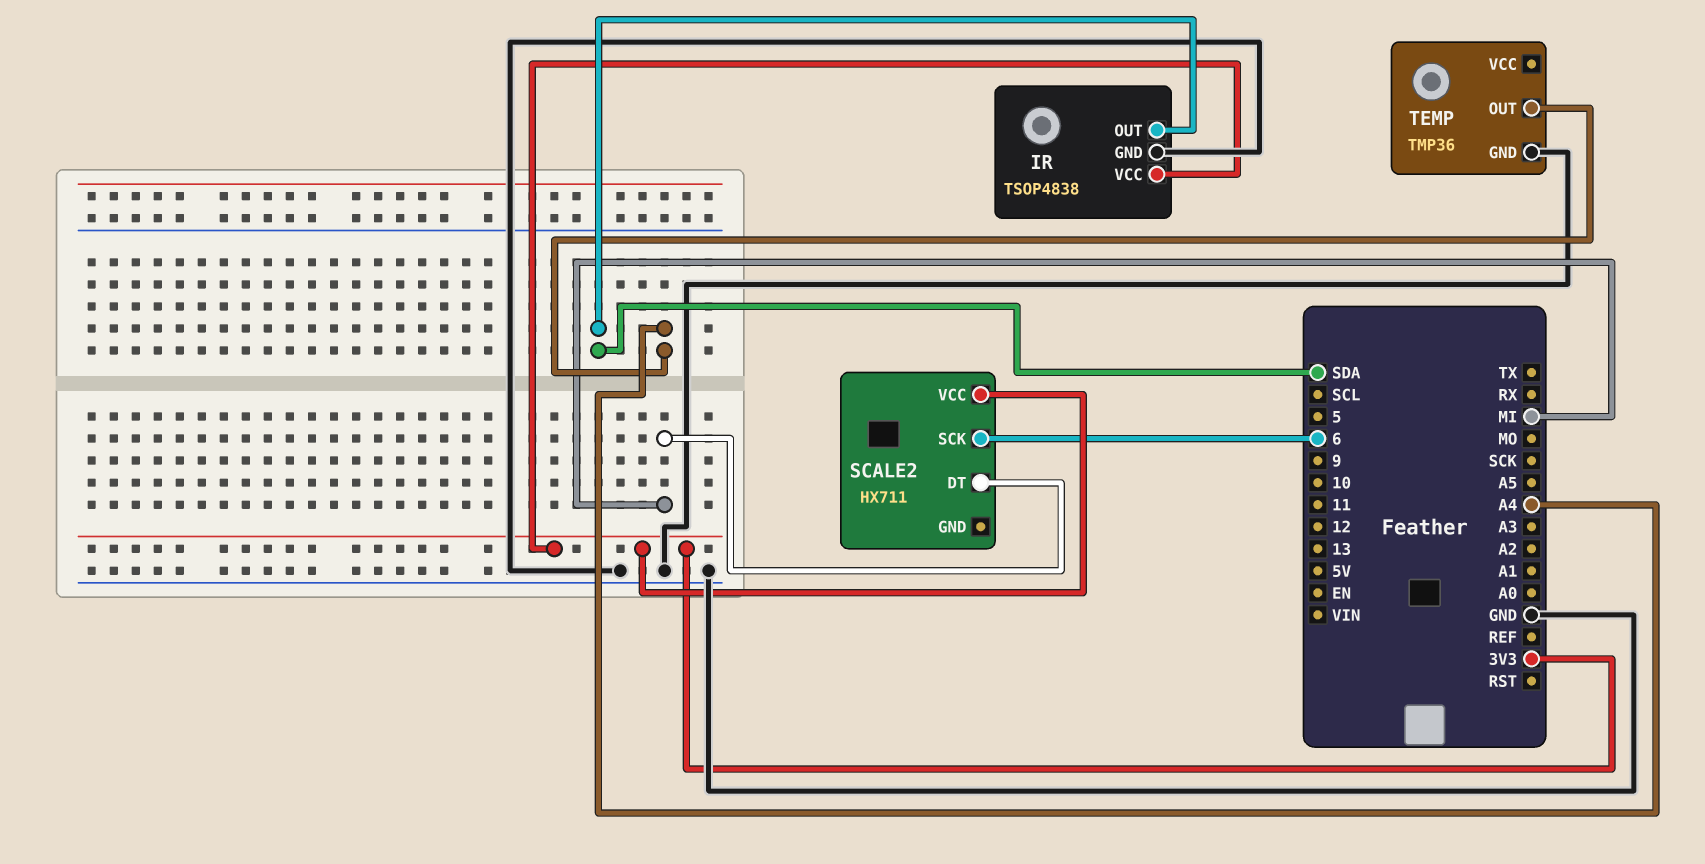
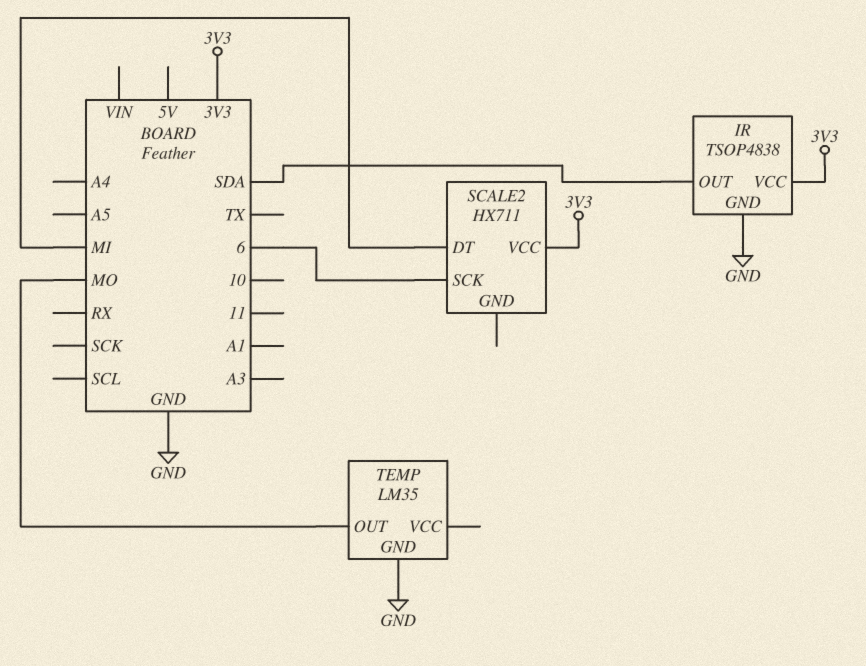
TEMP: TMP36 -> LM35
TEMP pin OUT: A4 -> MO

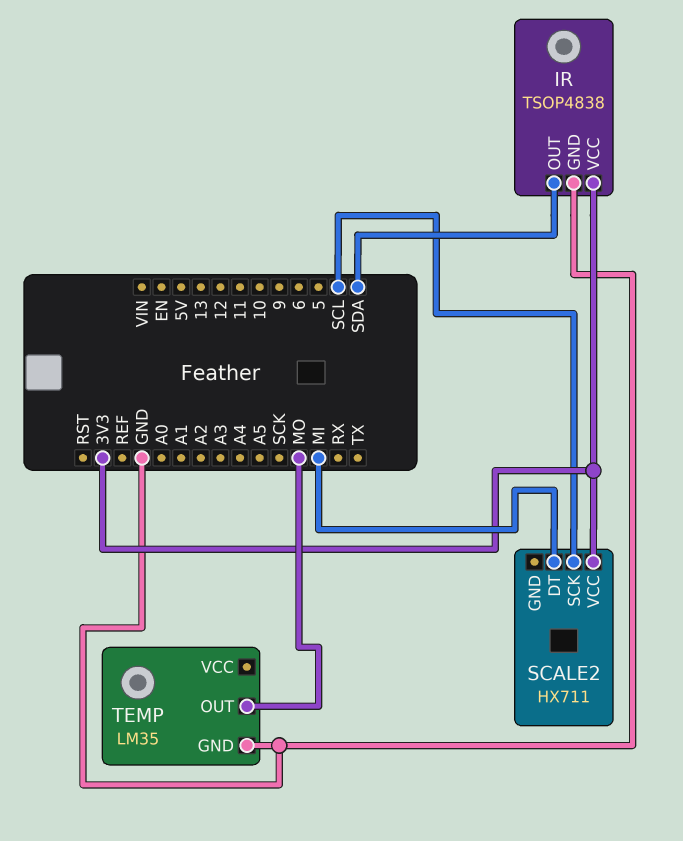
SCALE2 pin SCK: 6 -> SCL

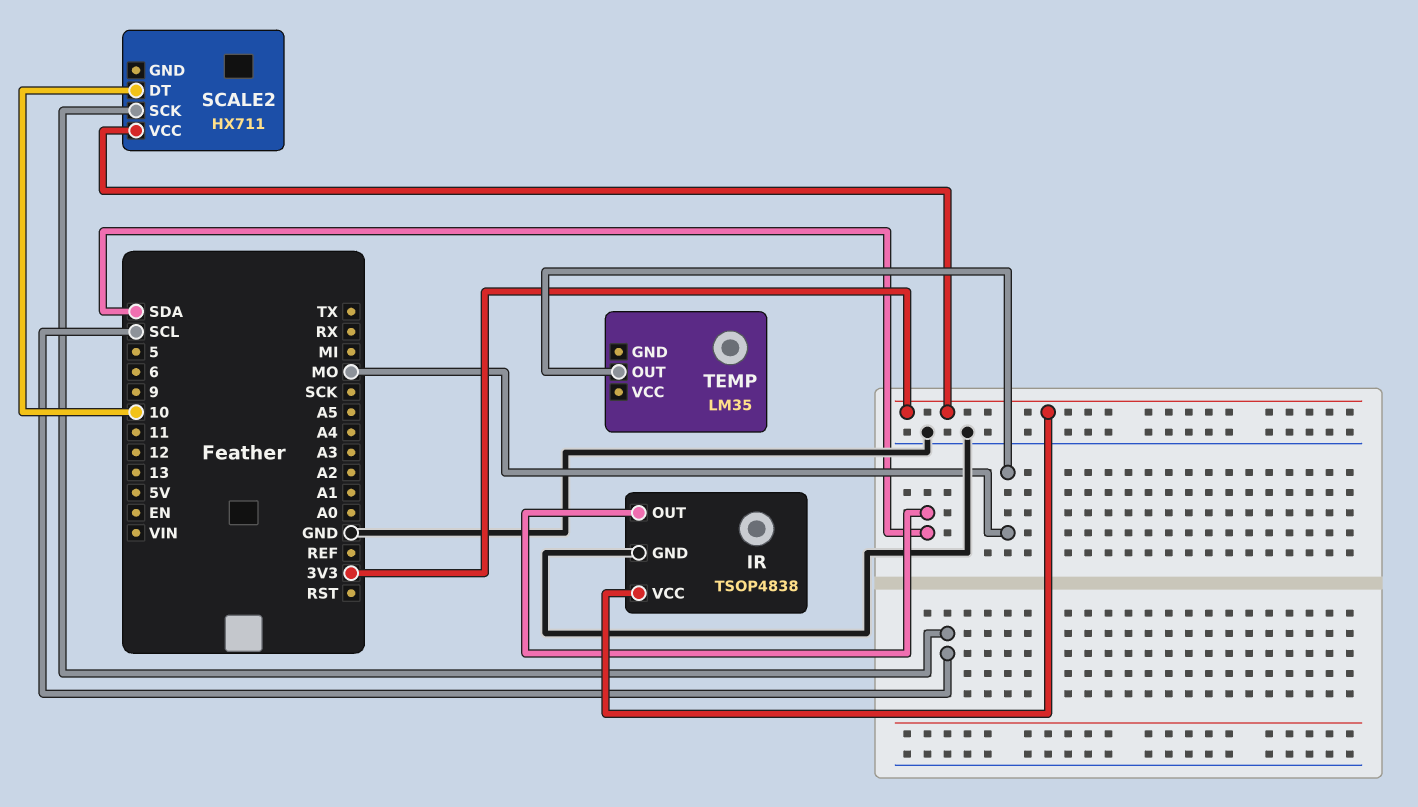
SCALE2 pin DT: MI -> 10
TEMP pin GND: GND -> none

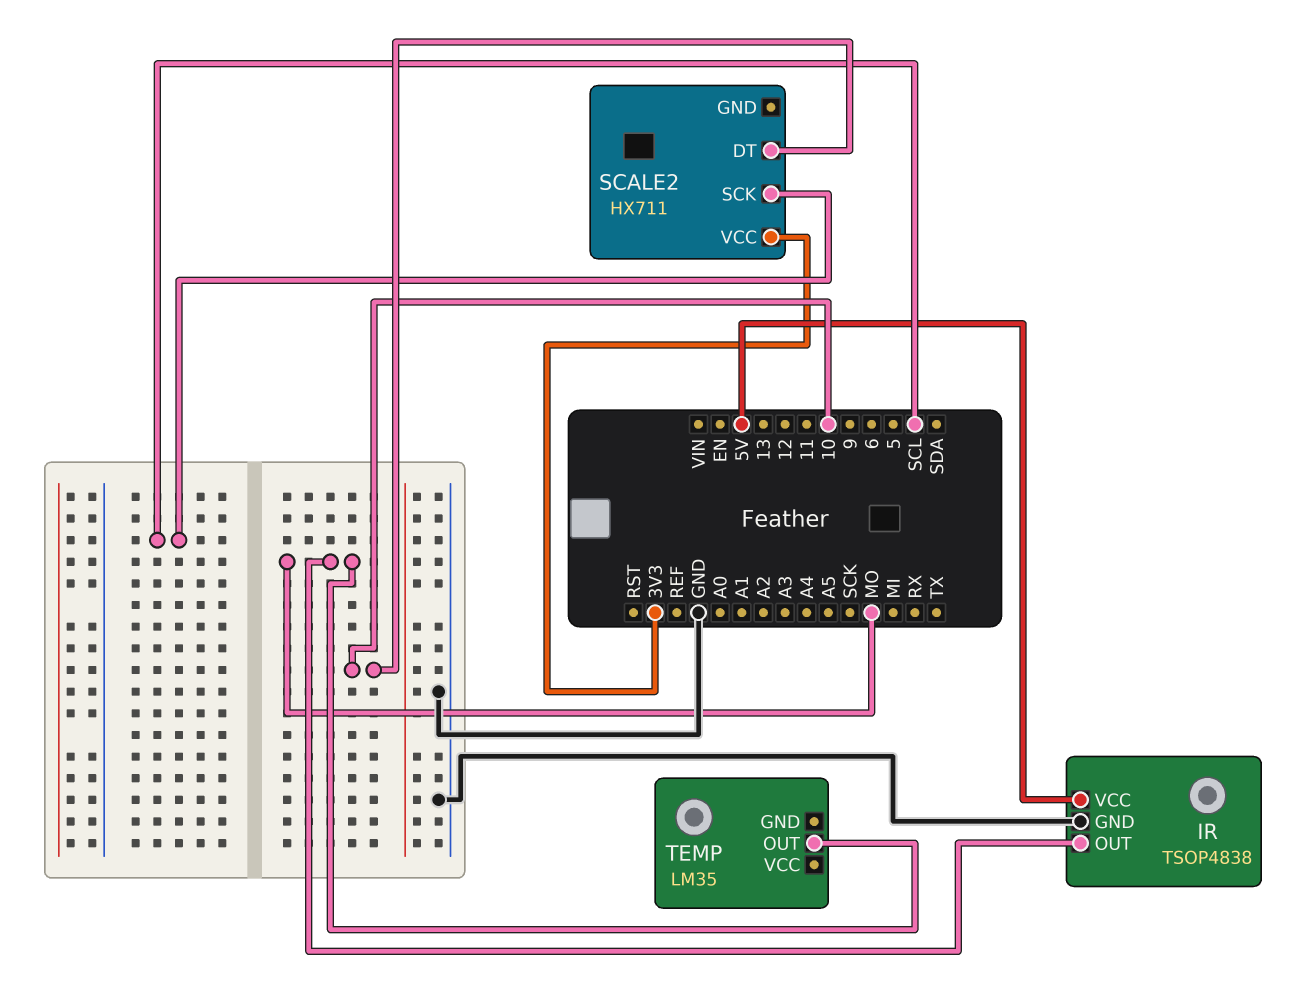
IR pin OUT: SDA -> MO
IR pin VCC: 3V3 -> 5V

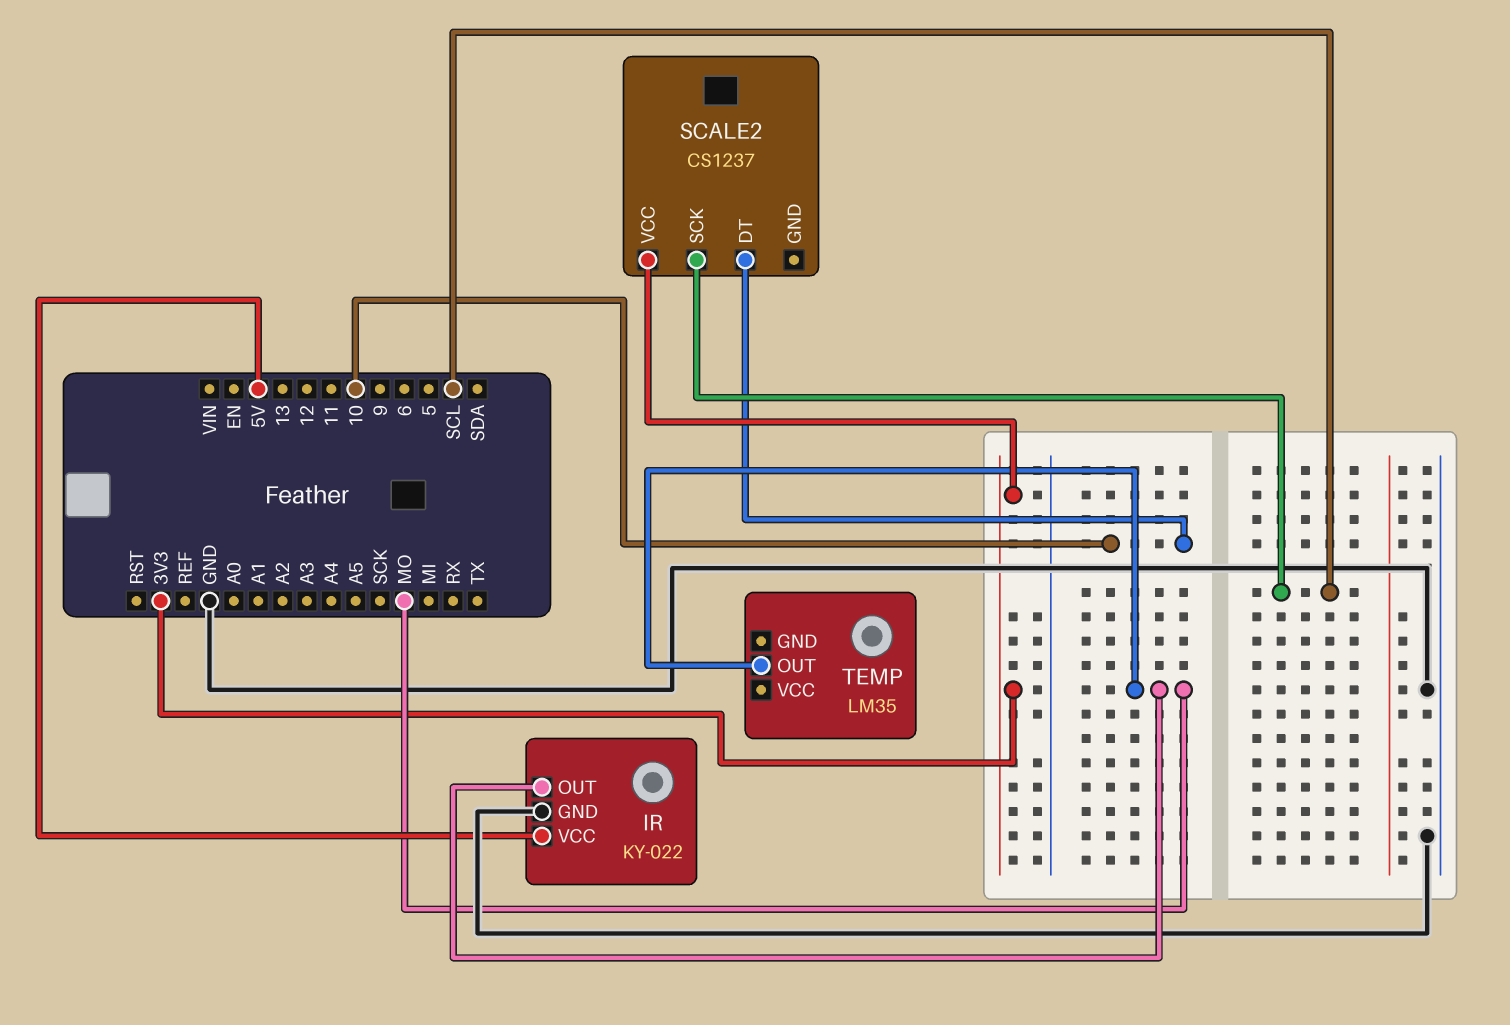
IR: TSOP4838 -> KY-022
SCALE2: HX711 -> CS1237

